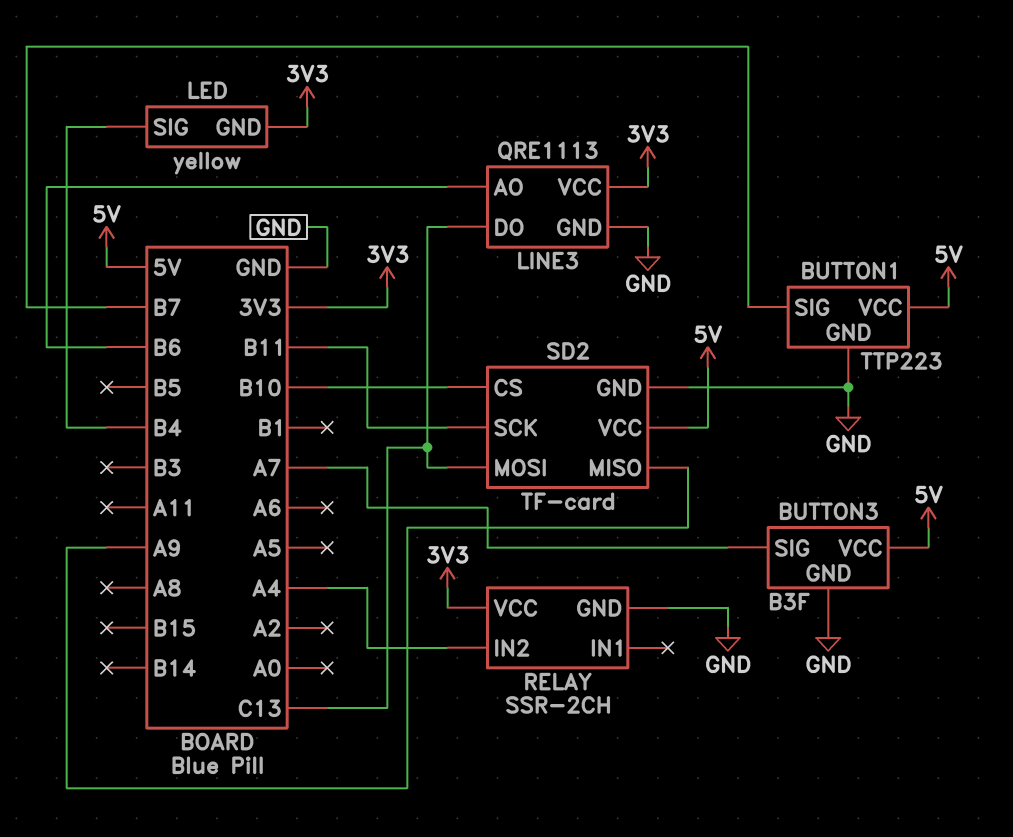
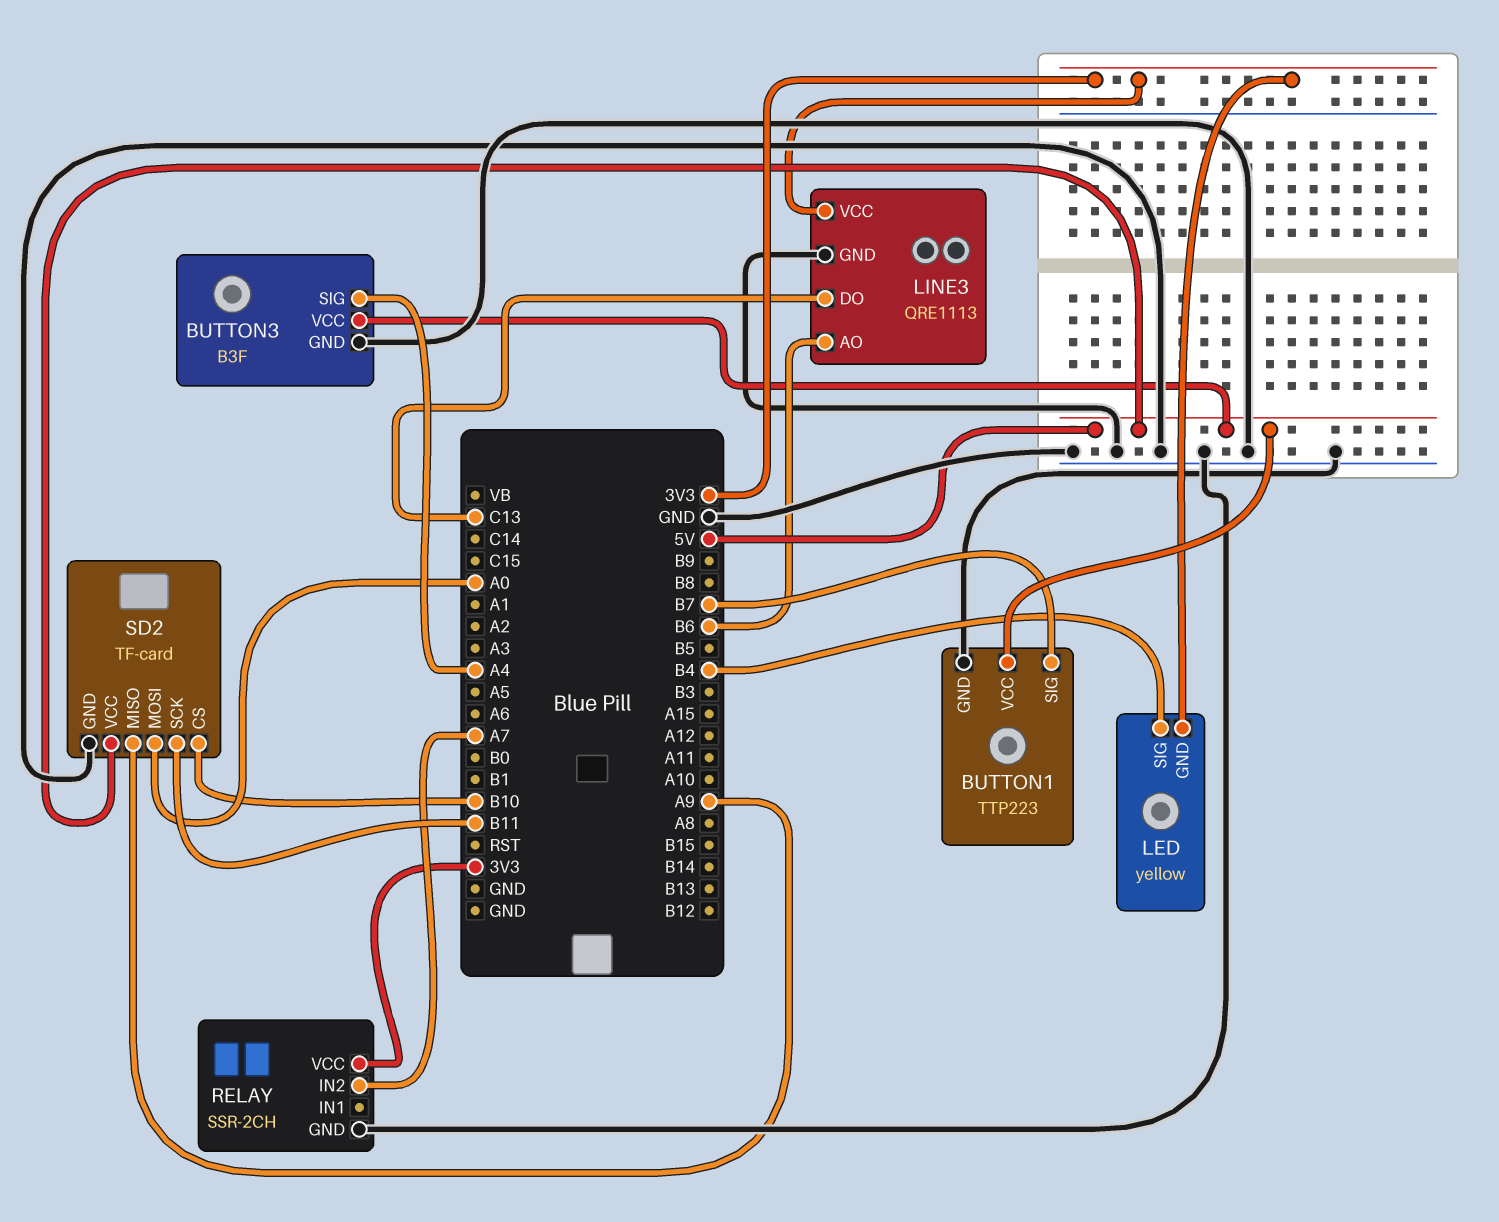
BUTTON3 pin SIG: A7 -> A4
RELAY pin IN2: A4 -> A7
SD2 pin MOSI: C13 -> A0

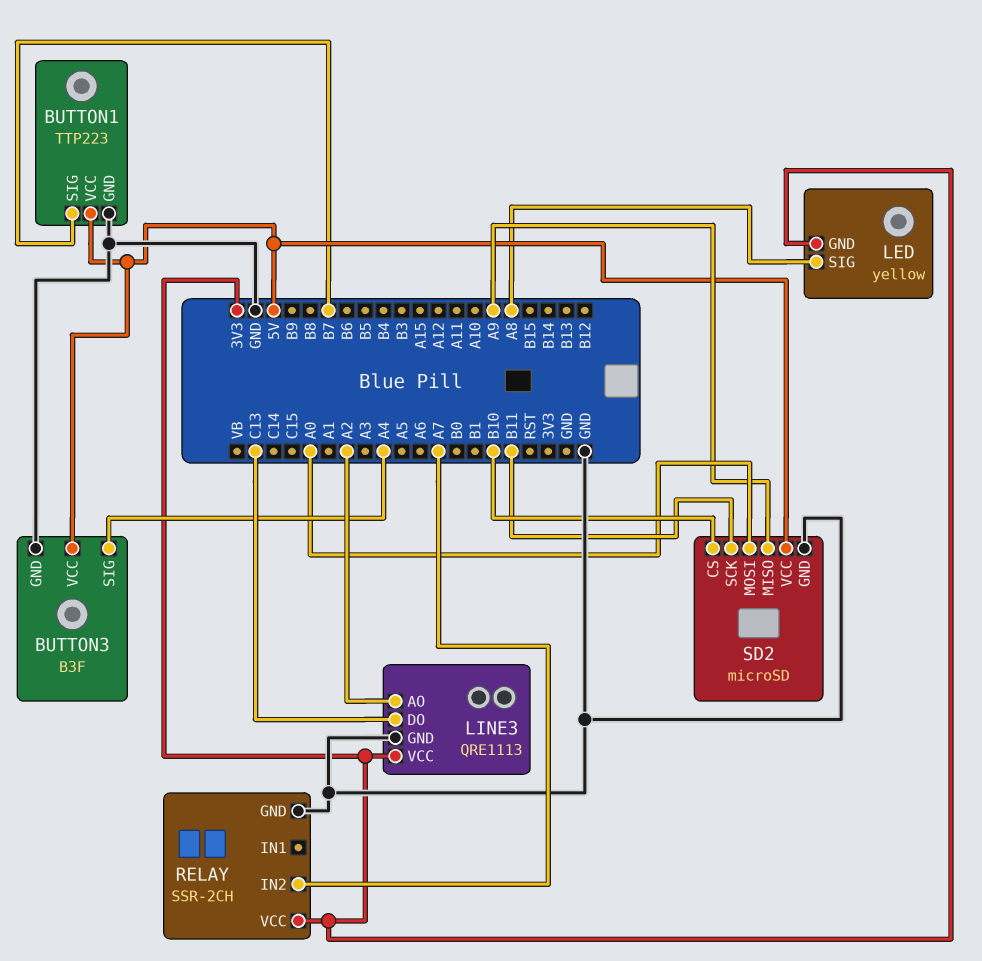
LED pin SIG: B4 -> A8
LINE3 pin AO: B6 -> A2
SD2: TF-card -> microSD

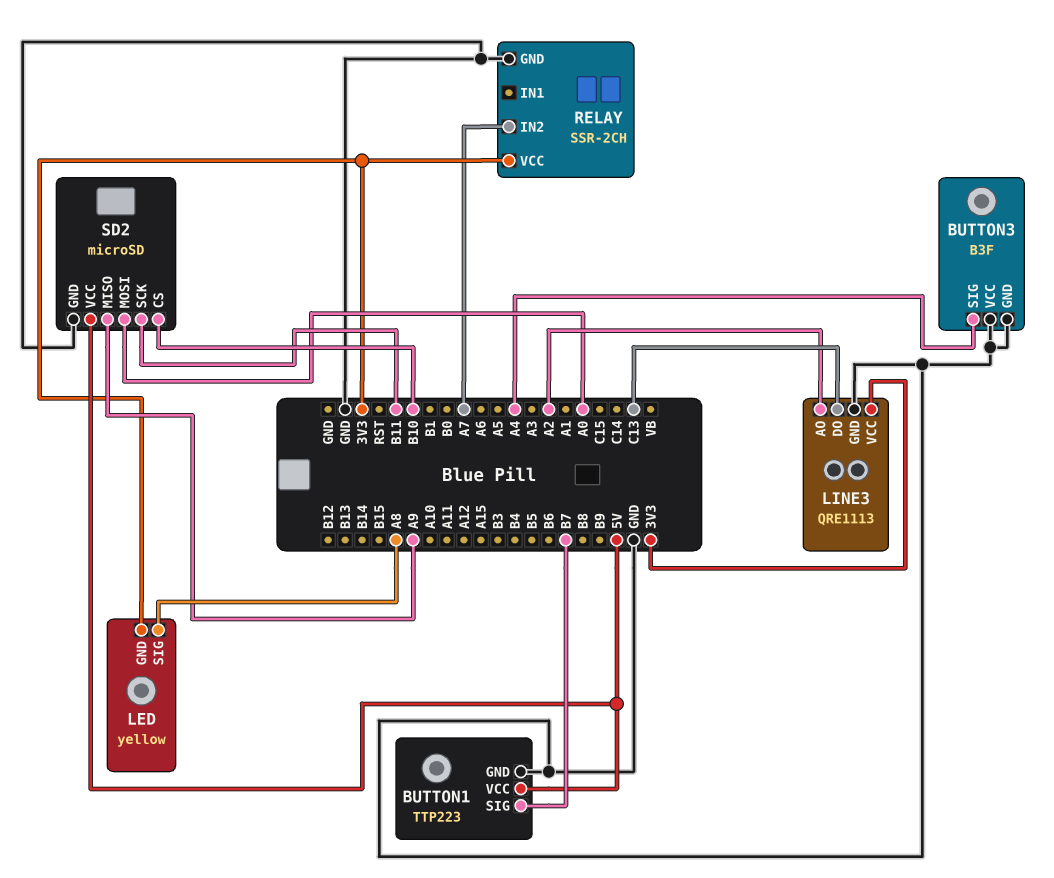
BUTTON3 pin VCC: 5V -> GND

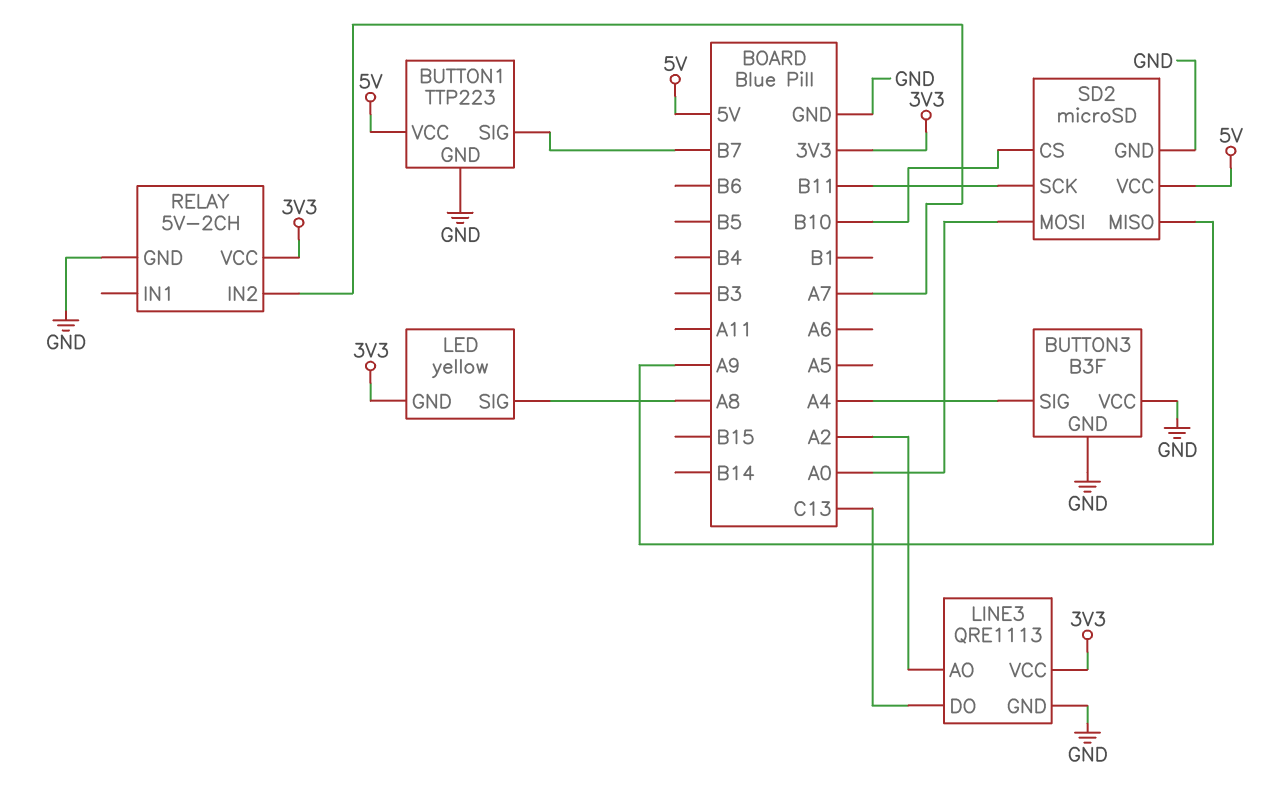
RELAY: SSR-2CH -> 5V-2CH

